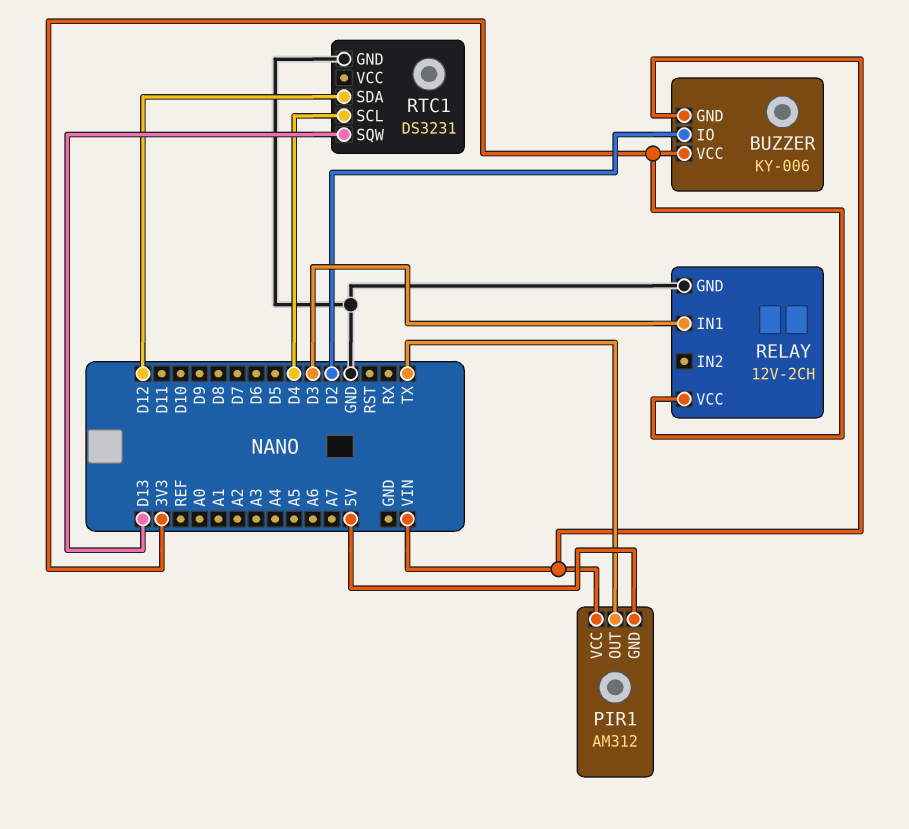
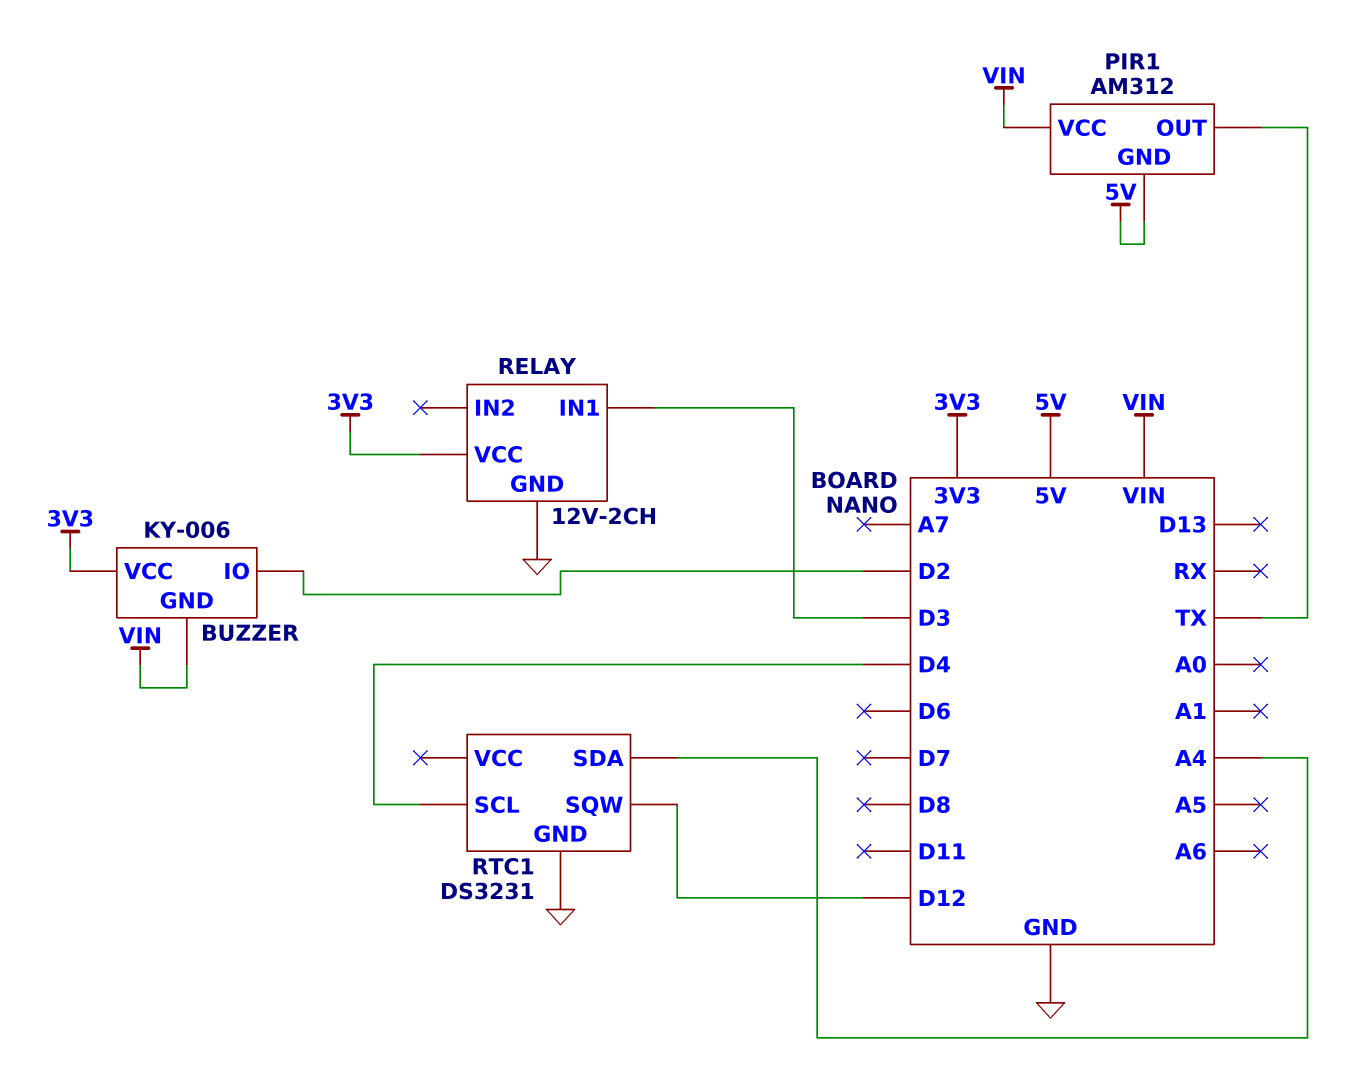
RTC1 pin SDA: D12 -> A4
RTC1 pin SQW: D13 -> D12

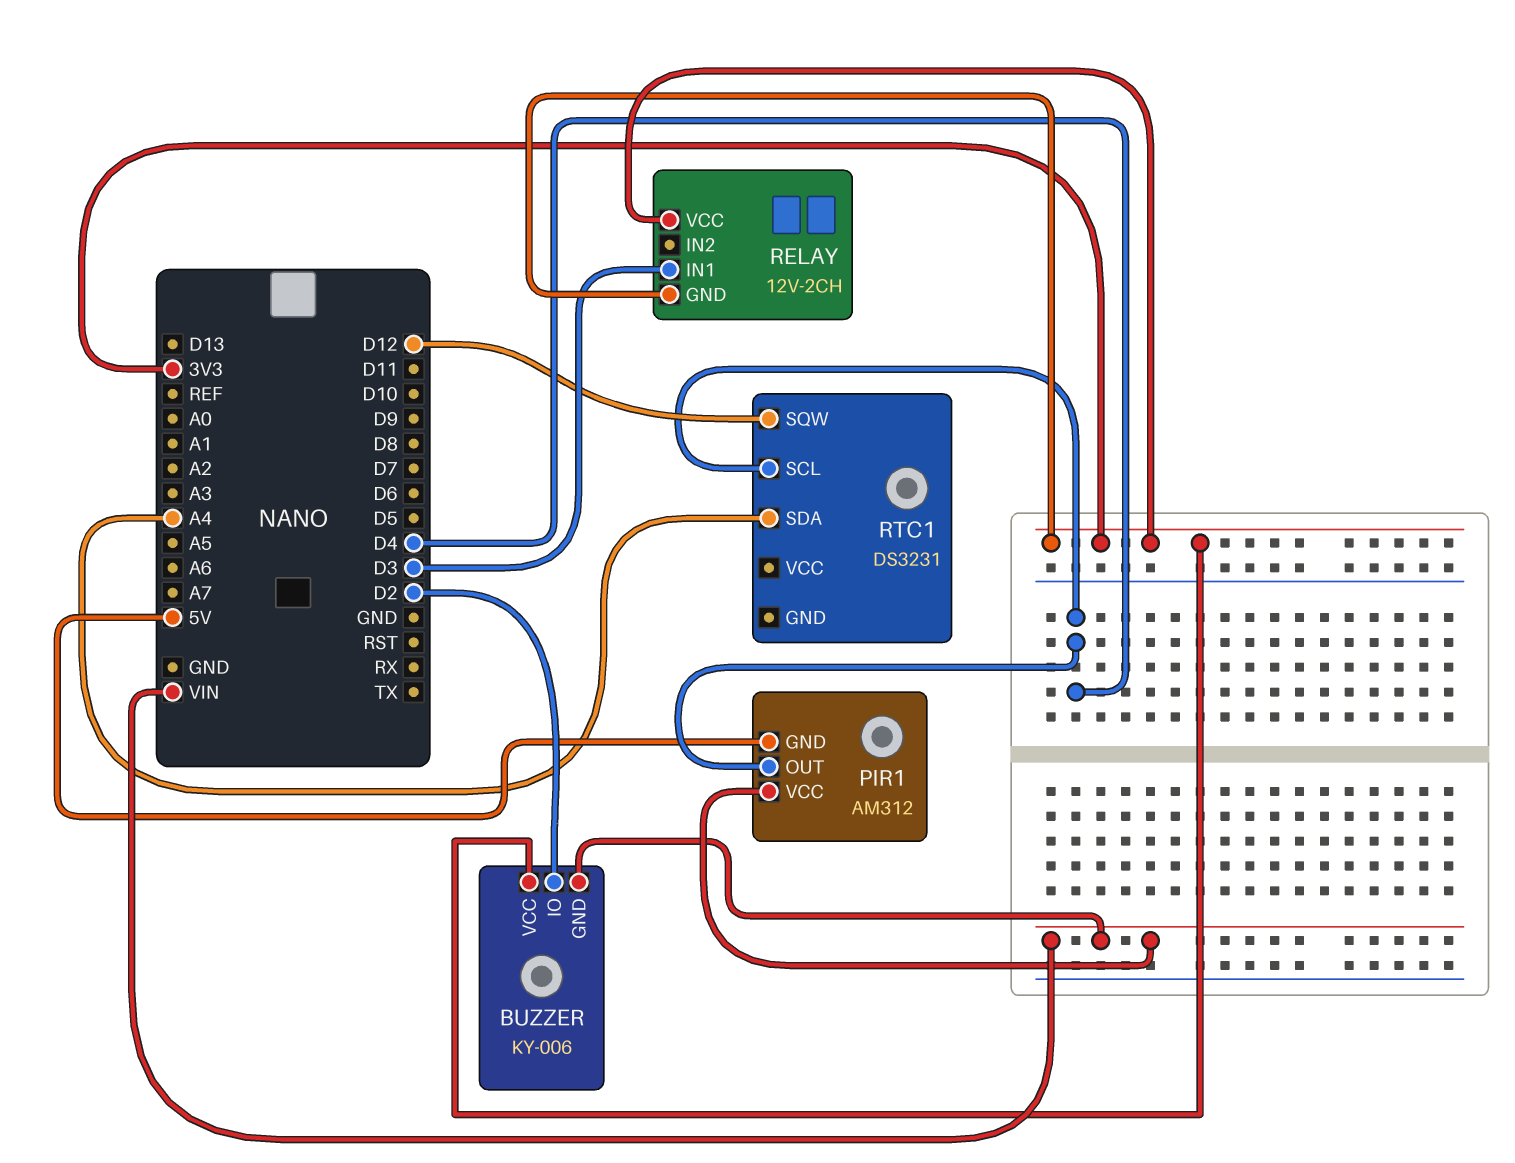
PIR1 pin OUT: TX -> D4
RELAY pin GND: GND -> 3V3
RTC1 pin GND: GND -> none

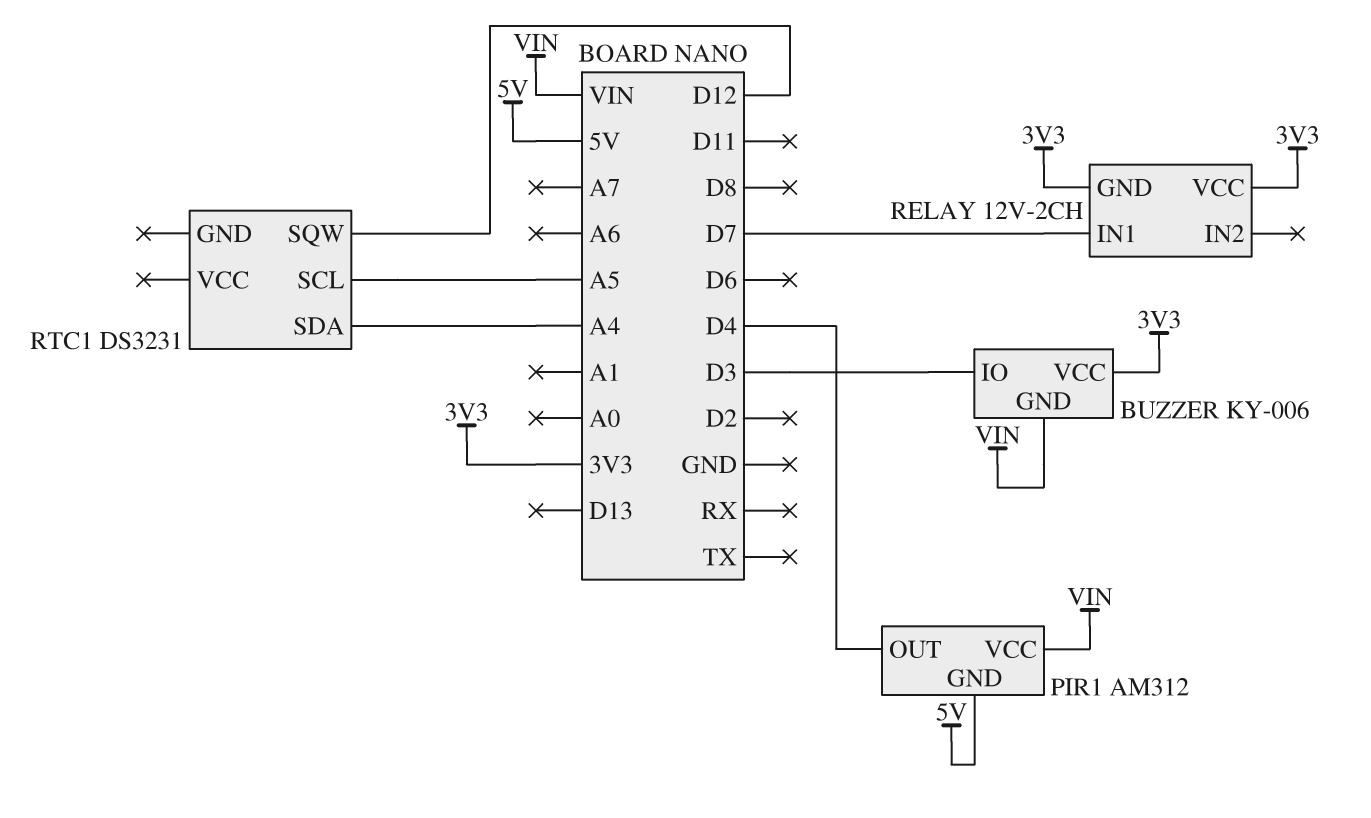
BUZZER pin IO: D2 -> D3
RELAY pin IN1: D3 -> D7
RTC1 pin SCL: D4 -> A5

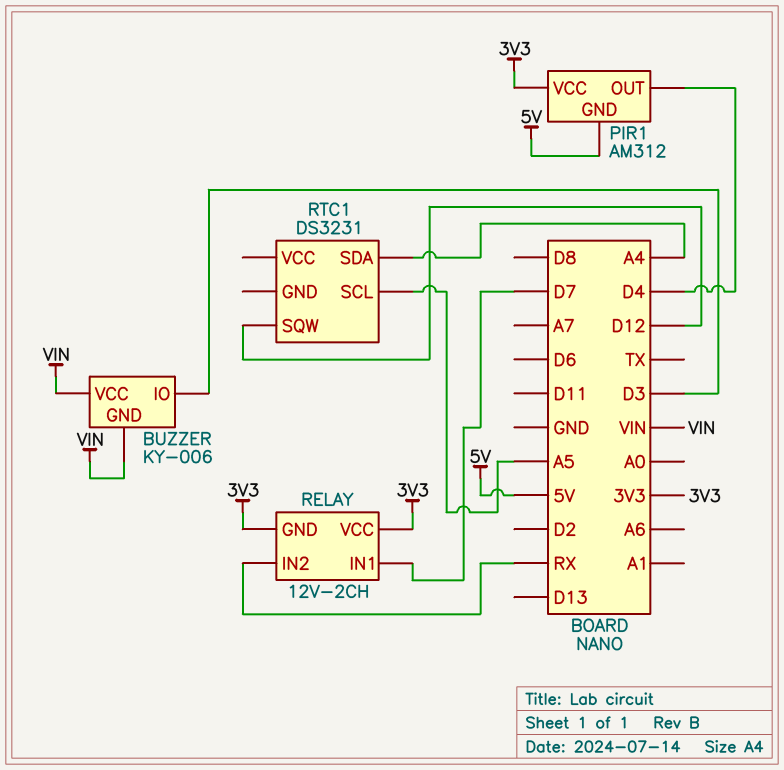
BUZZER pin VCC: 3V3 -> VIN
PIR1 pin VCC: VIN -> 3V3
RELAY pin IN2: none -> RX

